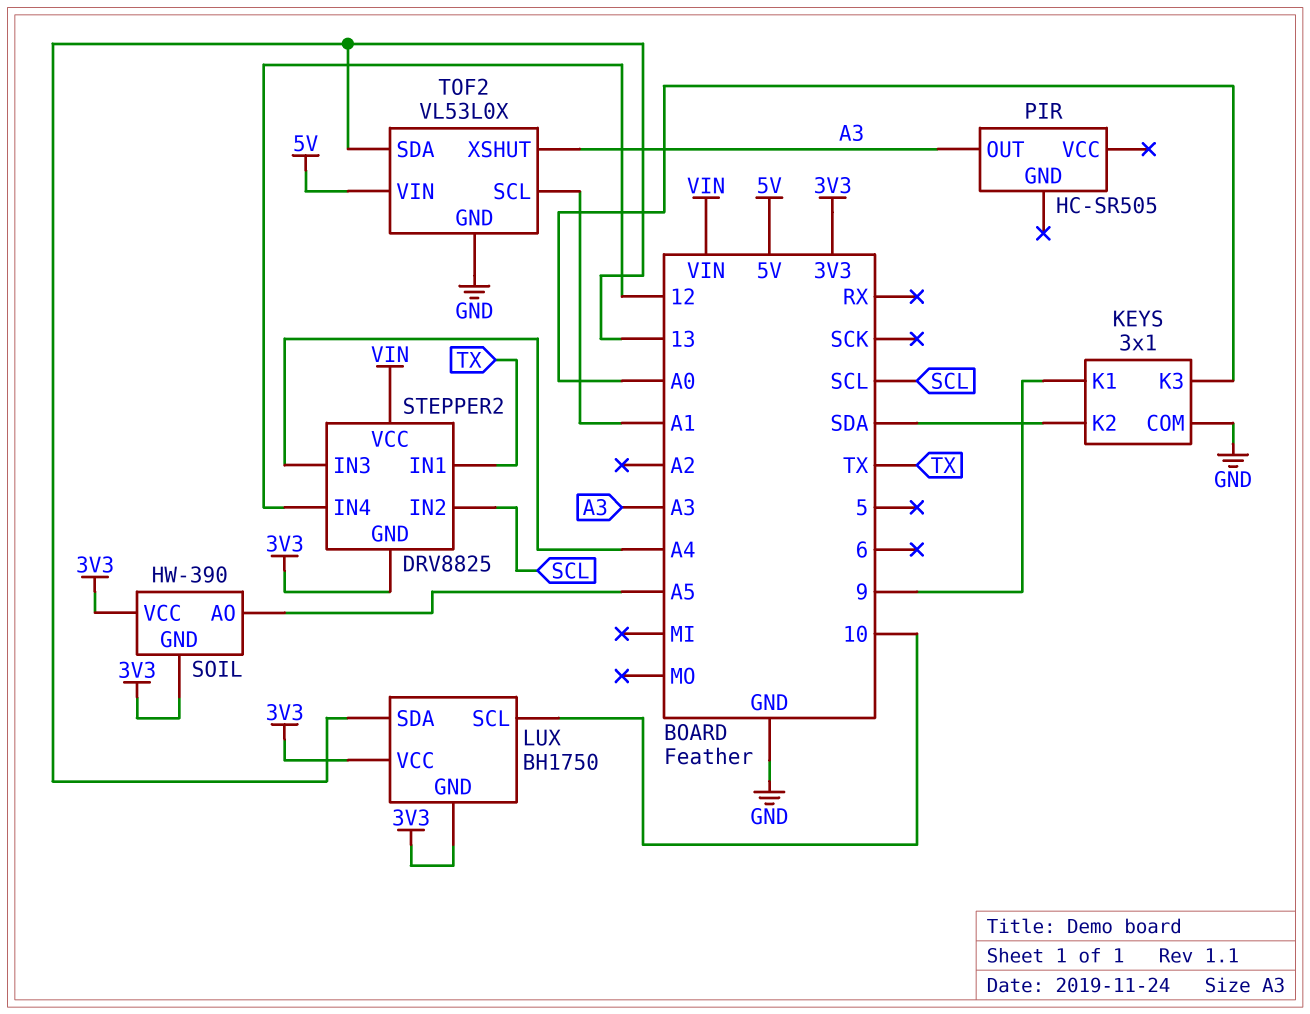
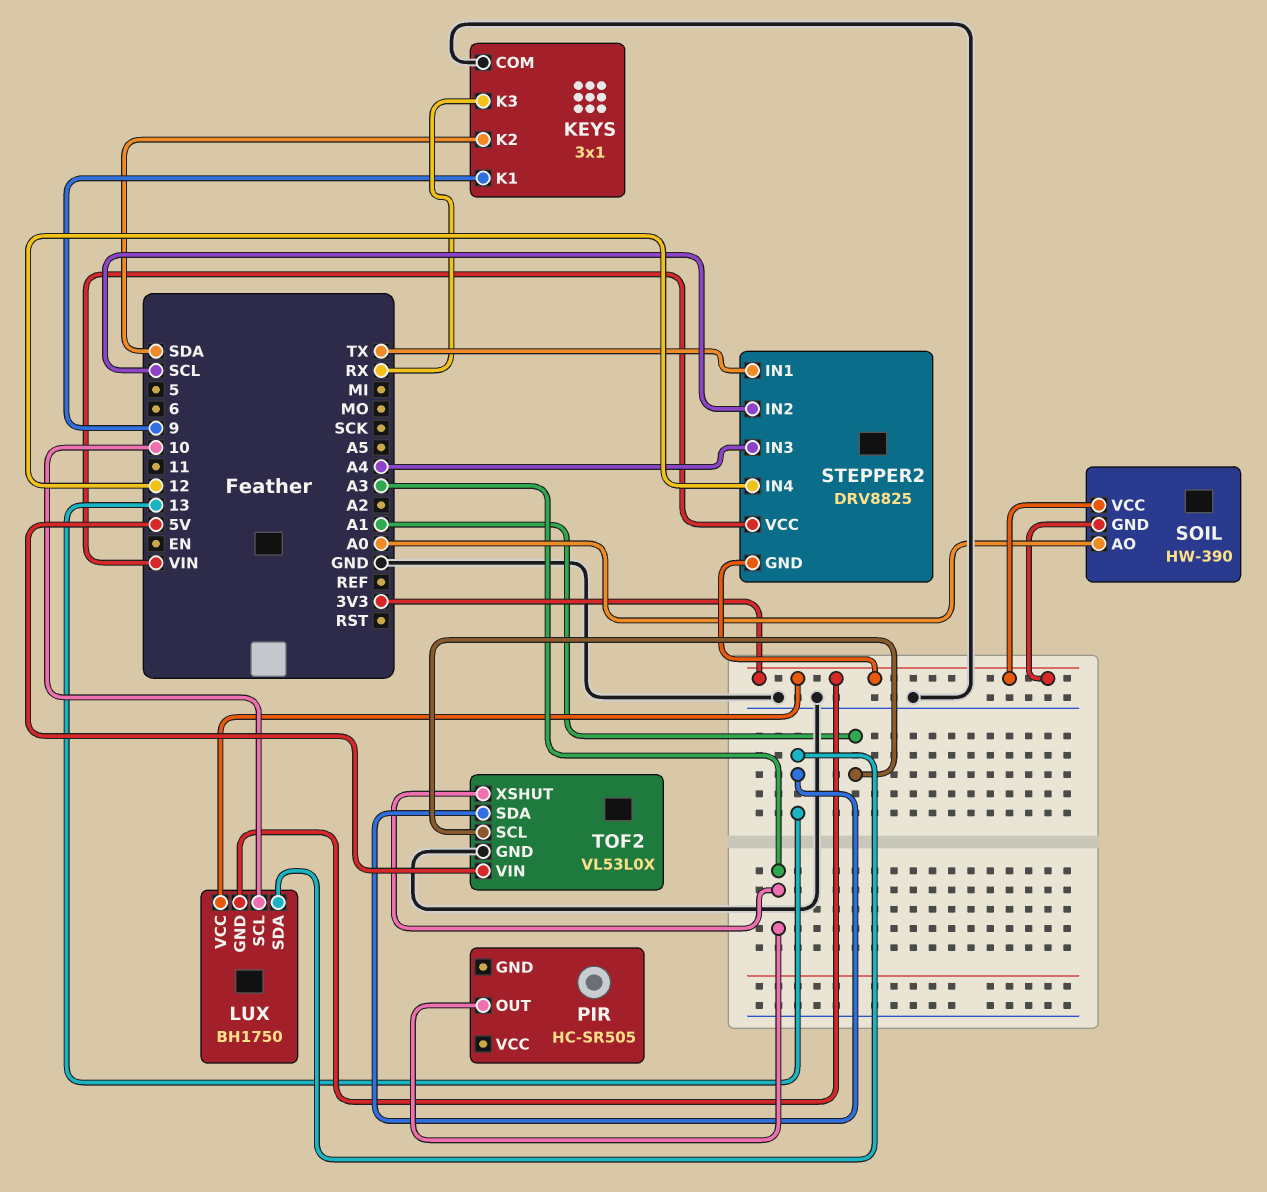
KEYS pin K3: A0 -> RX
SOIL pin AO: A5 -> A0

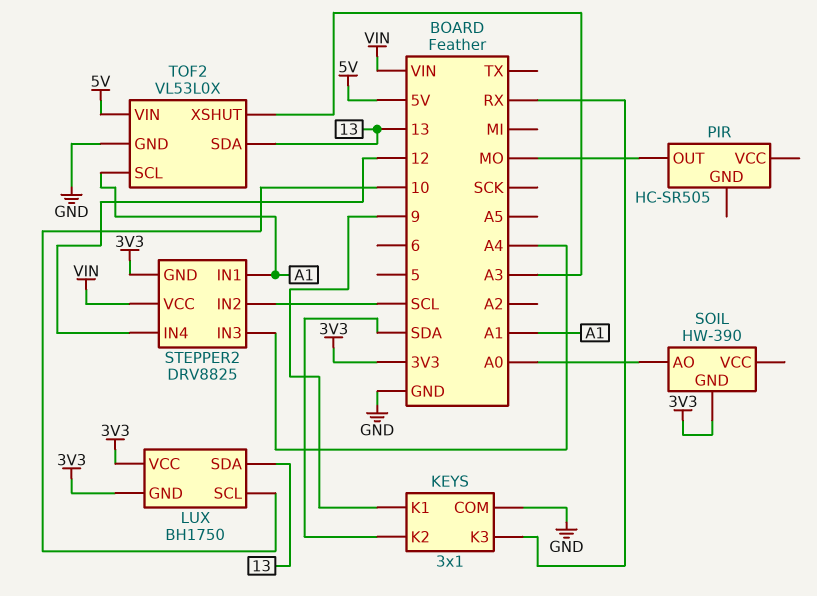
PIR pin OUT: A3 -> MO
SOIL pin VCC: 3V3 -> none
STEPPER2 pin IN1: TX -> A1

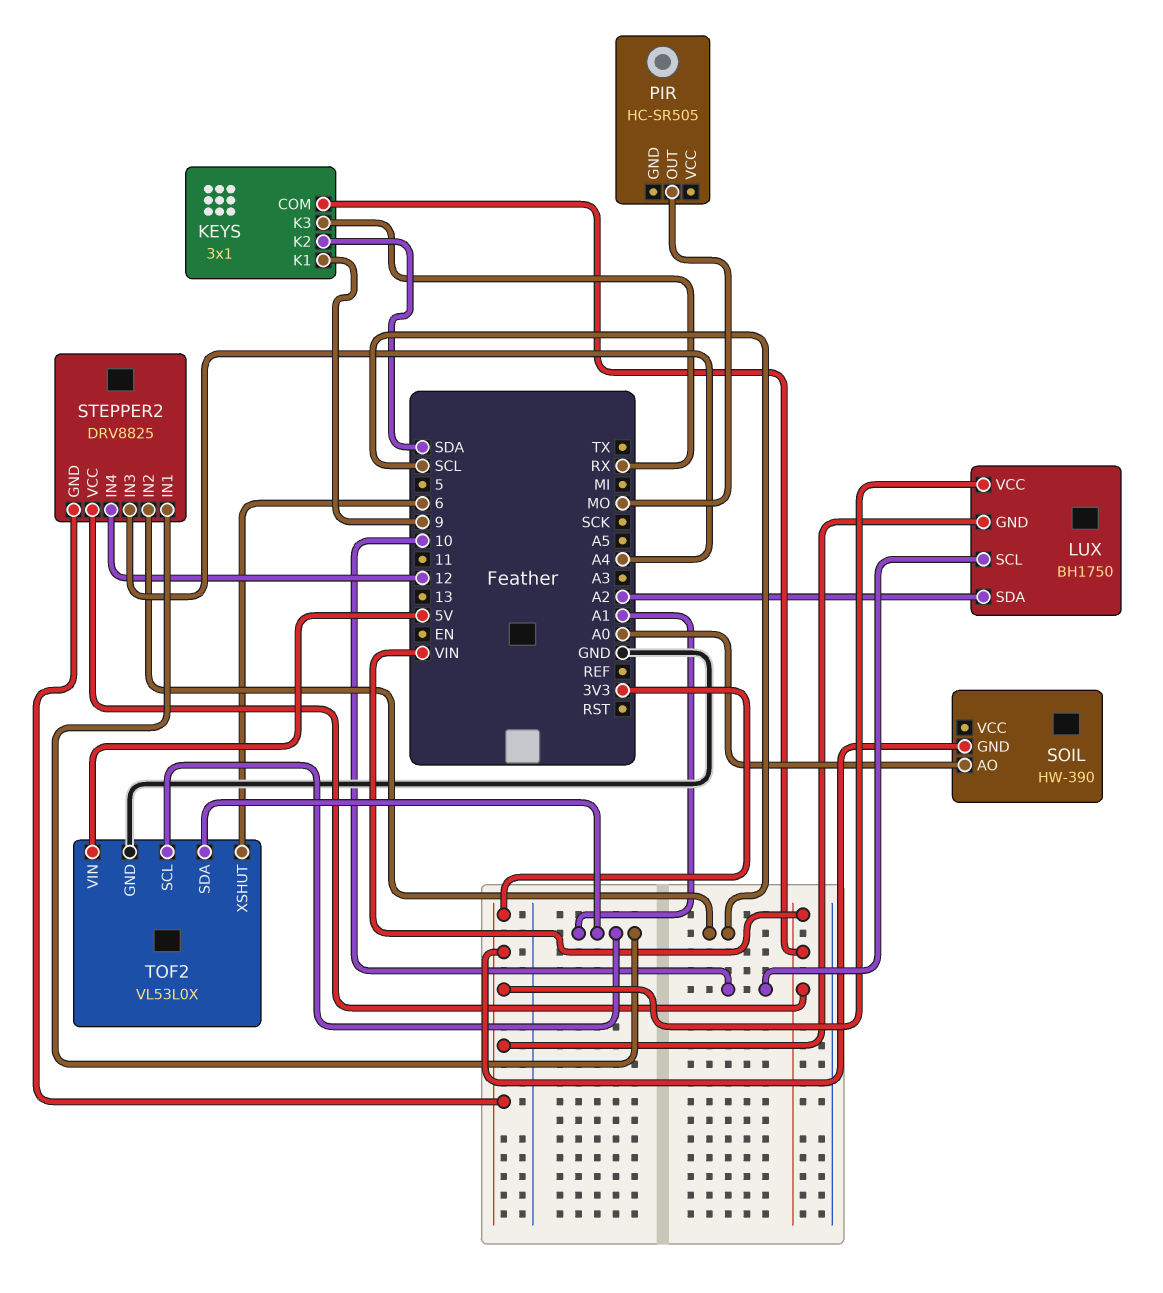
KEYS pin COM: GND -> VIN
LUX pin SDA: 13 -> A2
TOF2 pin SDA: 13 -> A1
TOF2 pin XSHUT: A3 -> 6

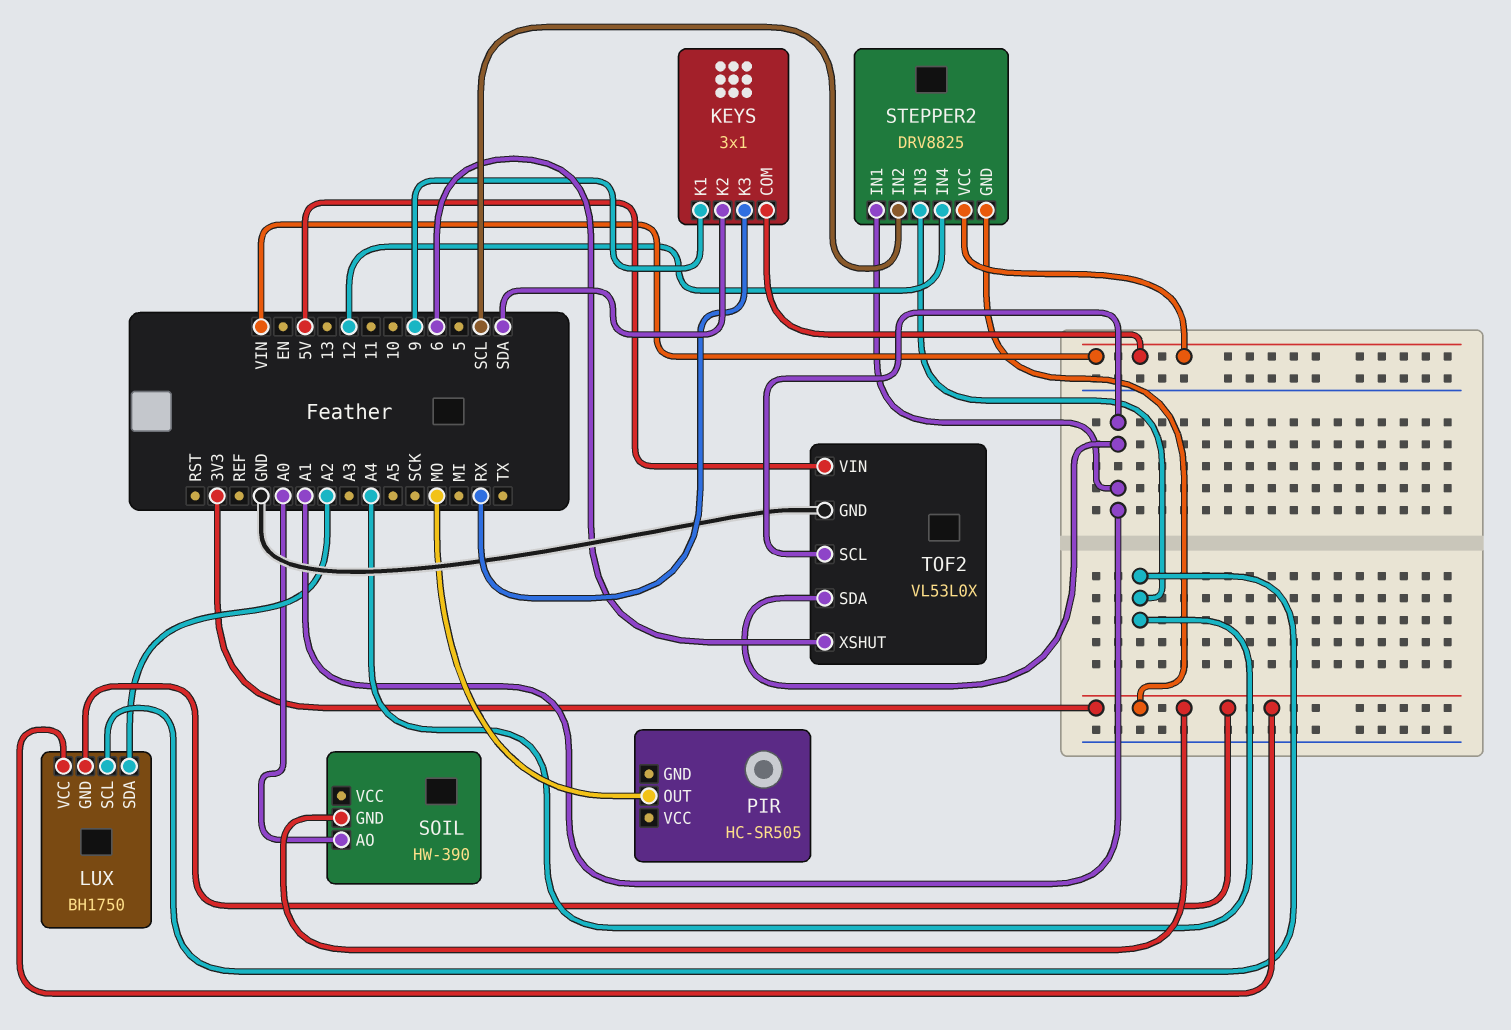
LUX pin SCL: 10 -> A4

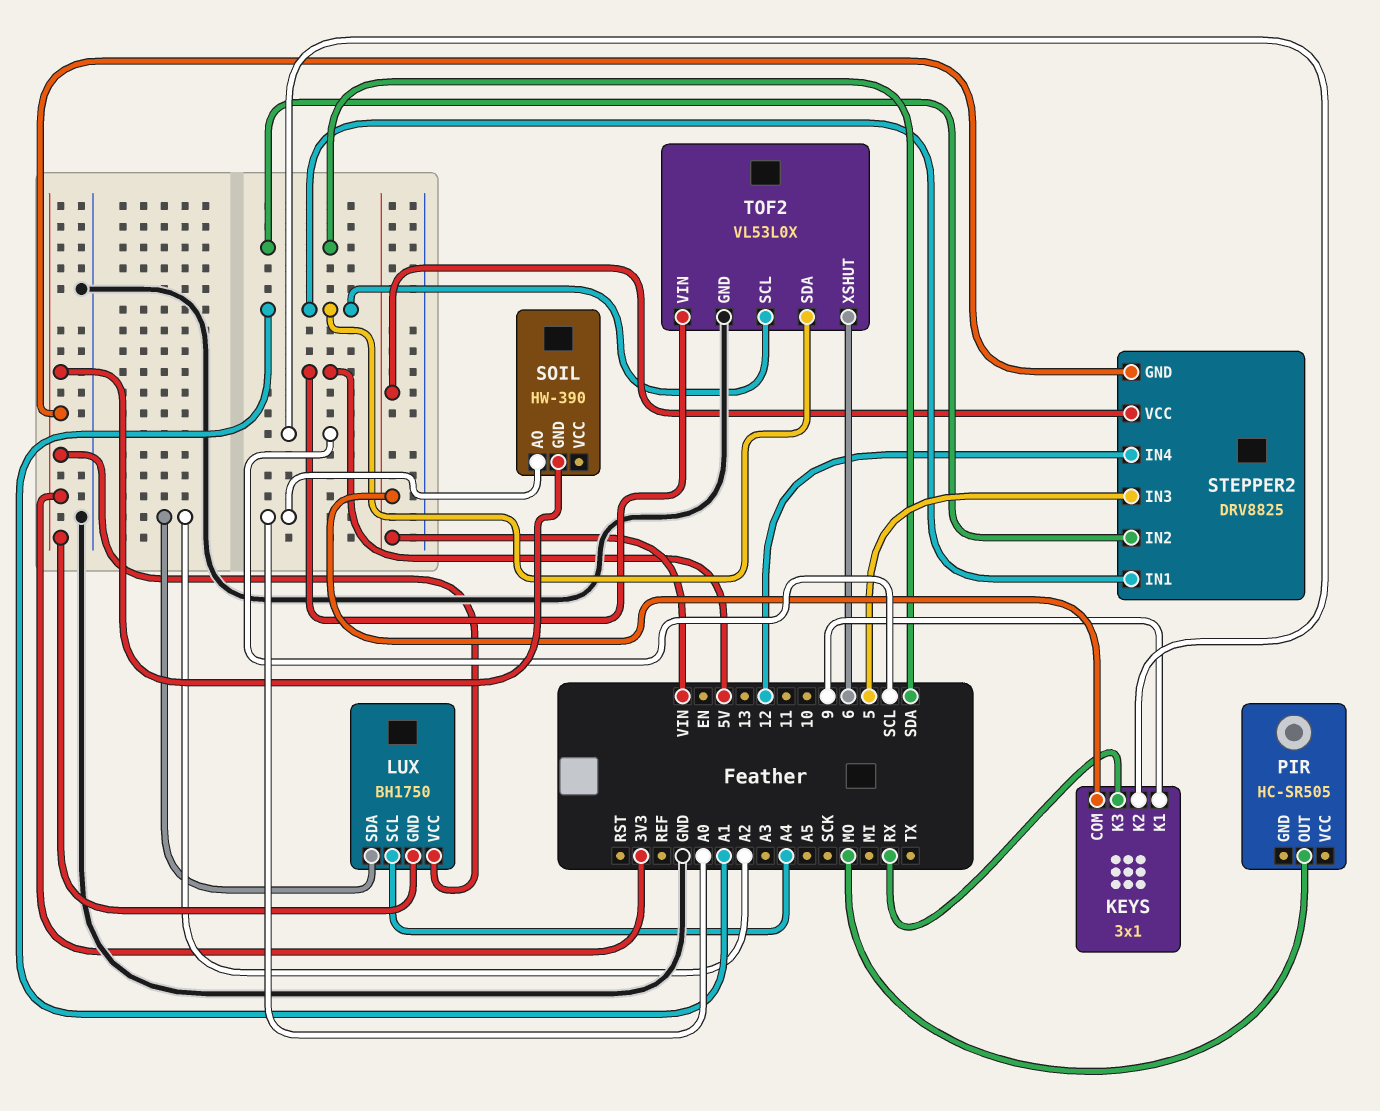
KEYS pin K2: SDA -> SCL
STEPPER2 pin IN2: SCL -> SDA
STEPPER2 pin IN3: A4 -> 5

